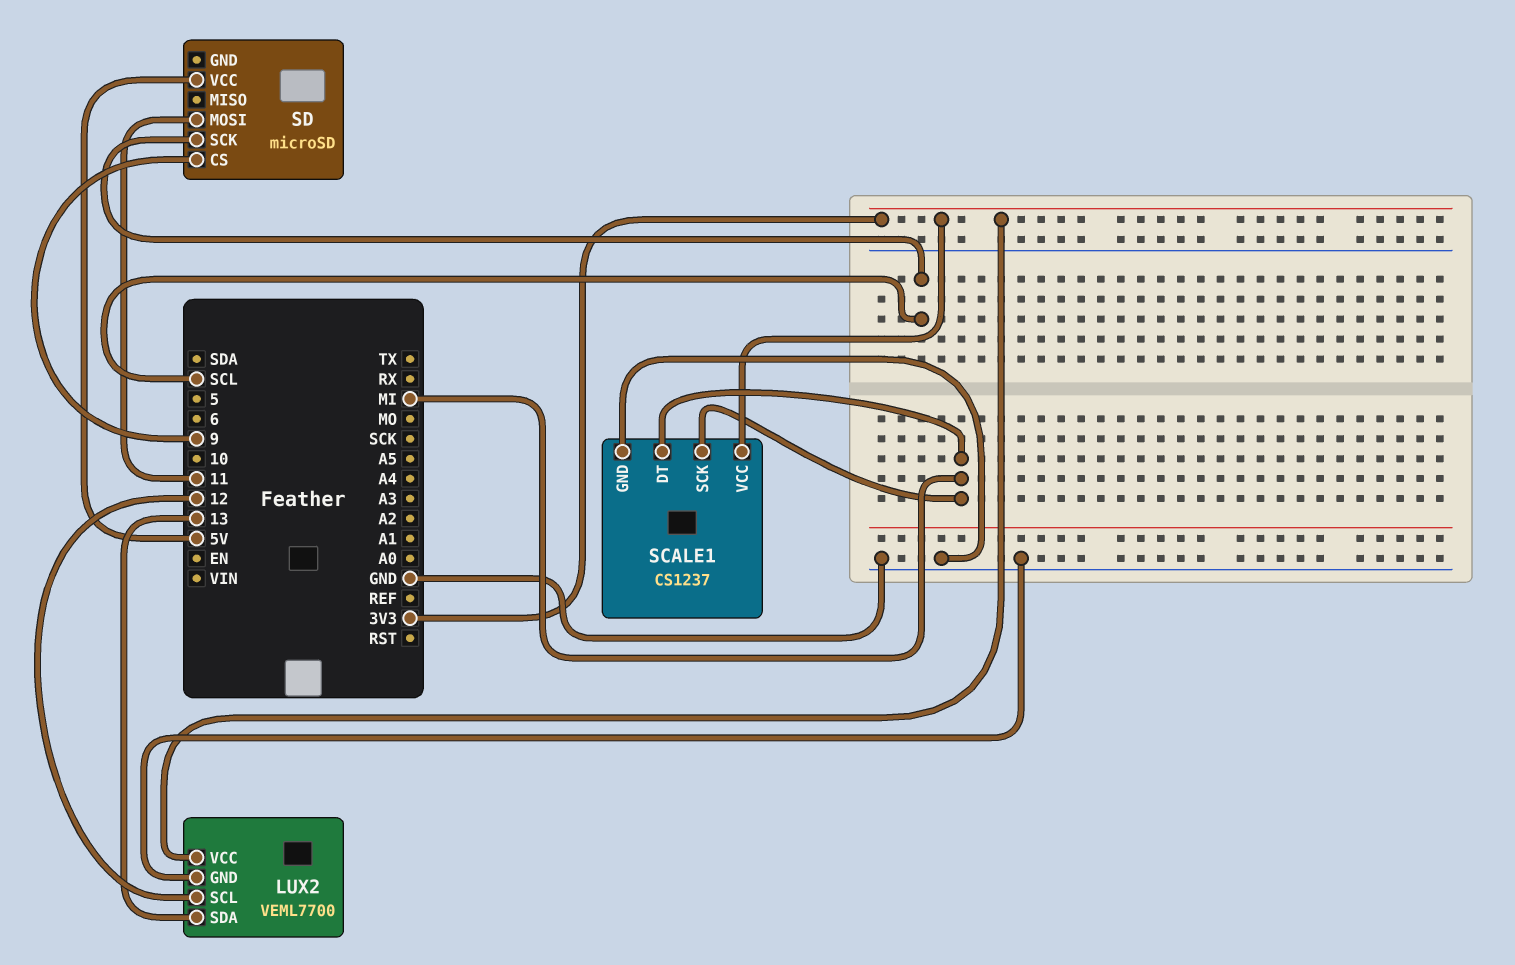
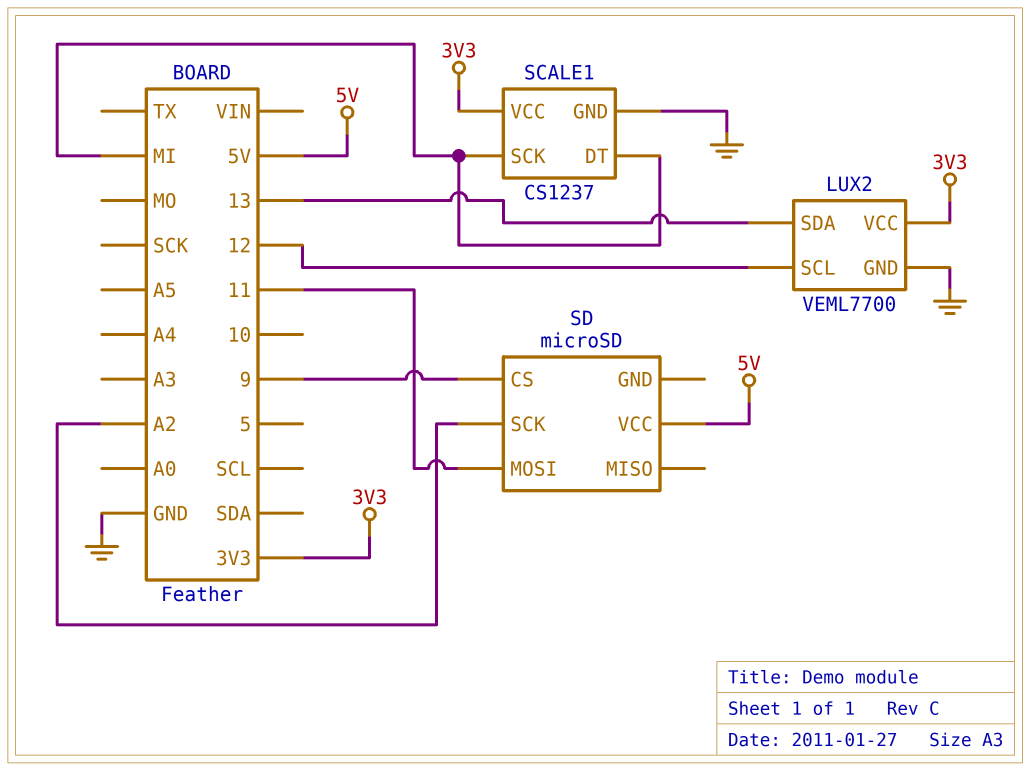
SD pin SCK: SCL -> A2

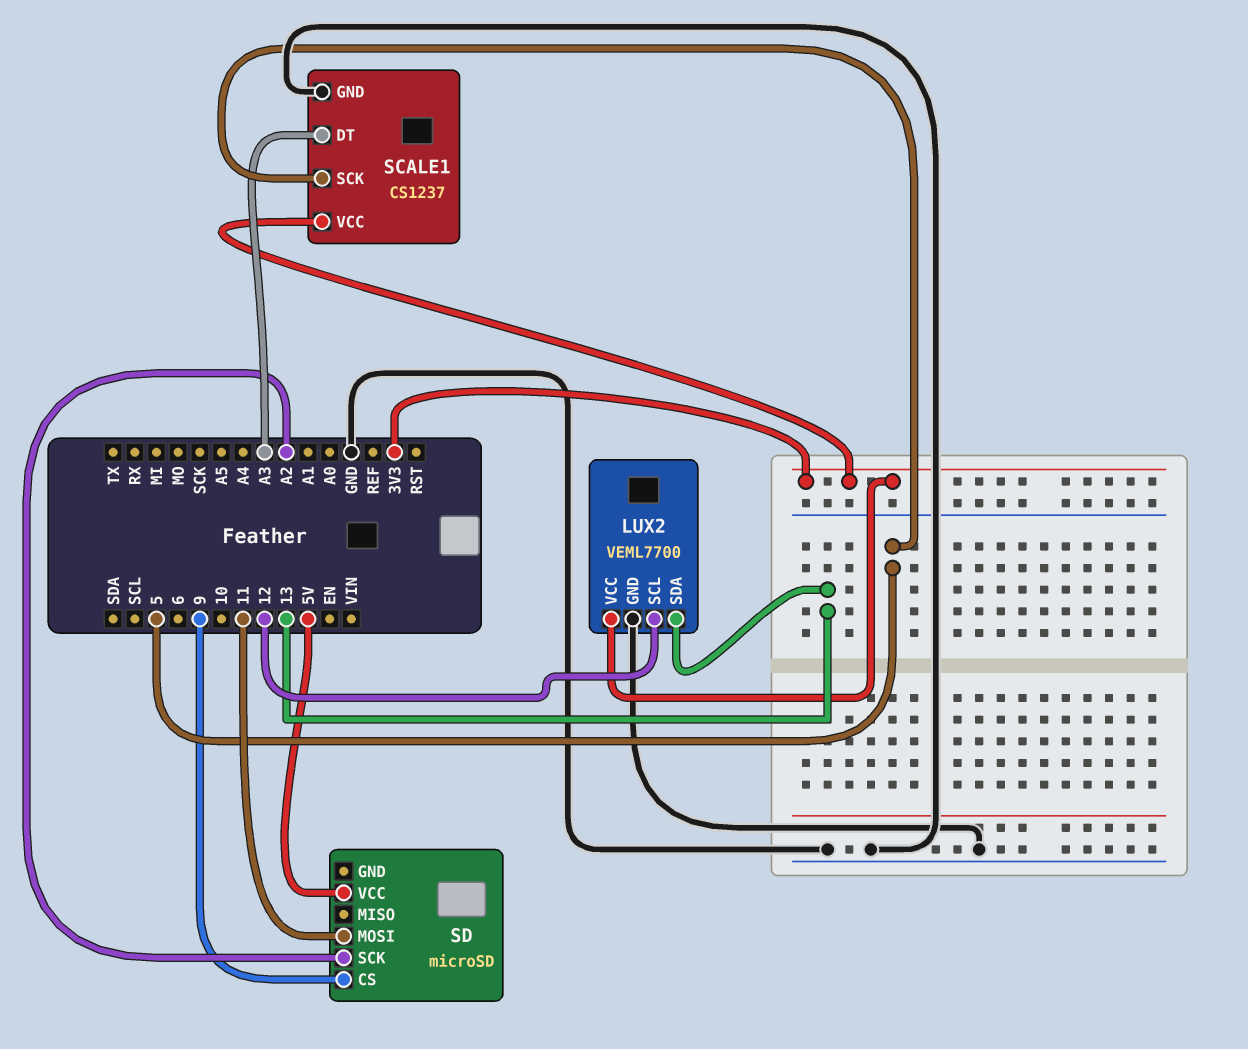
SCALE1 pin DT: MI -> A3
SCALE1 pin SCK: MI -> 5

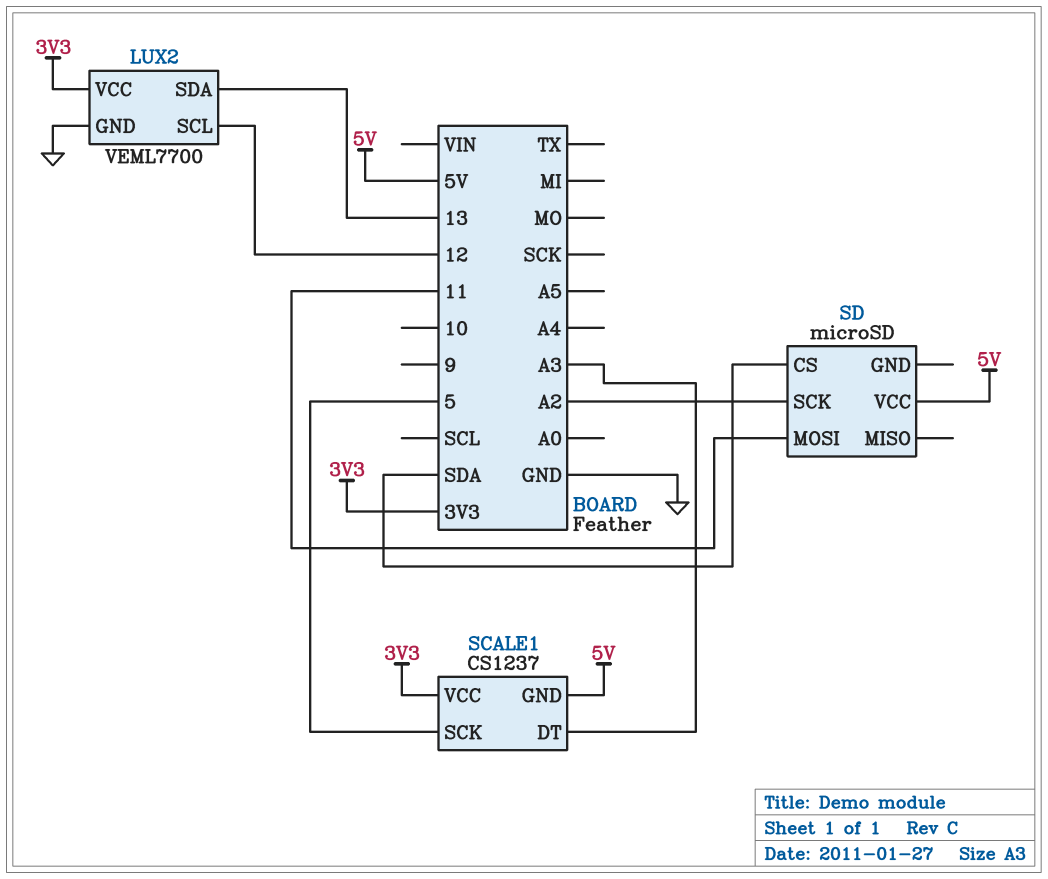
SCALE1 pin GND: GND -> 5V
SD pin CS: 9 -> SDA

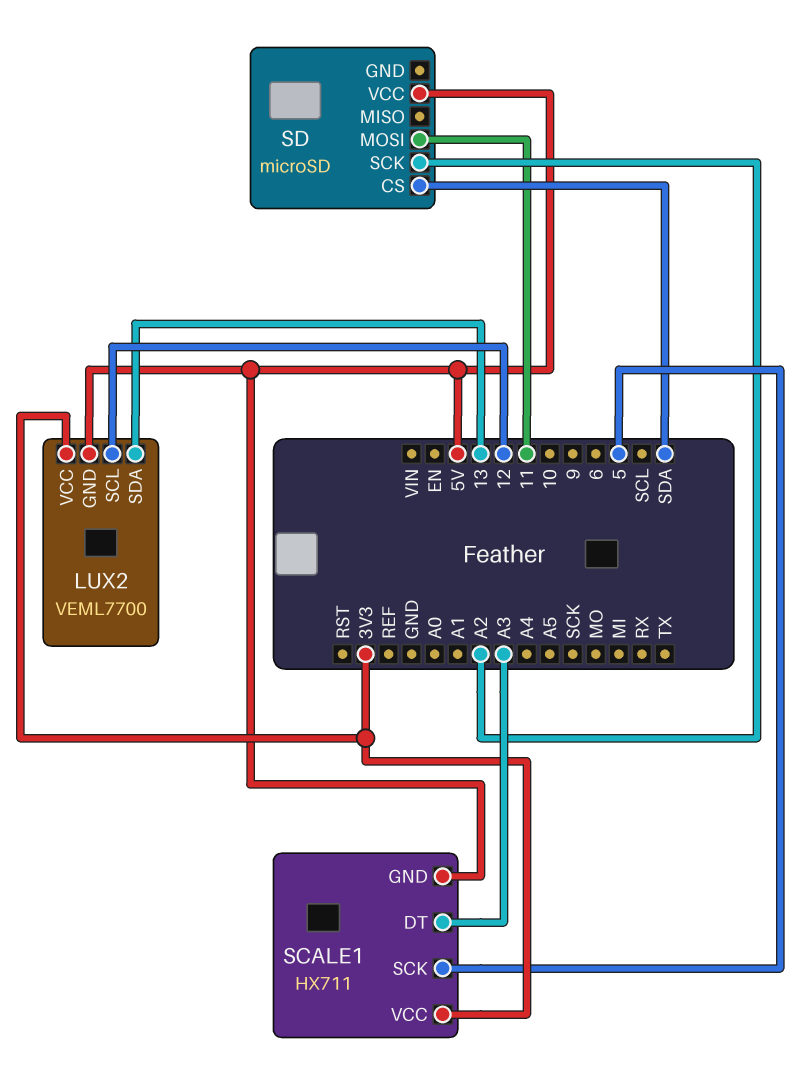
LUX2 pin GND: GND -> 5V
SCALE1: CS1237 -> HX711

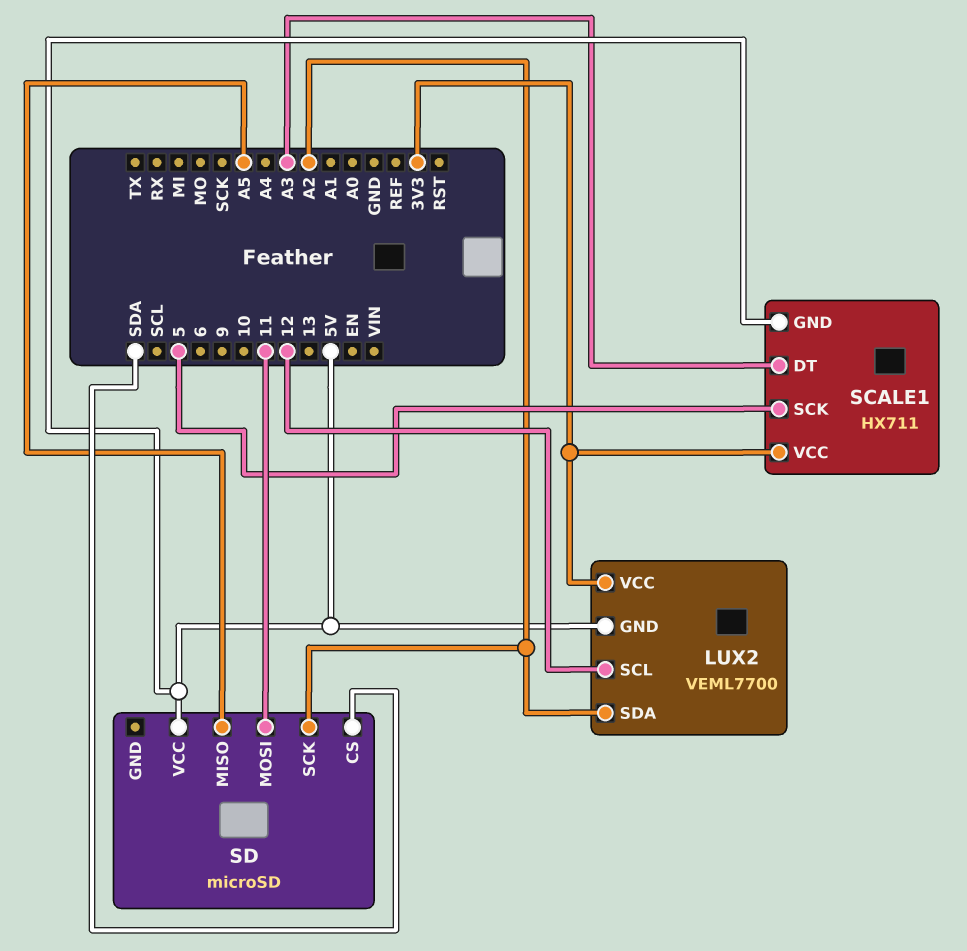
LUX2 pin SDA: 13 -> A2
SD pin MISO: none -> A5

